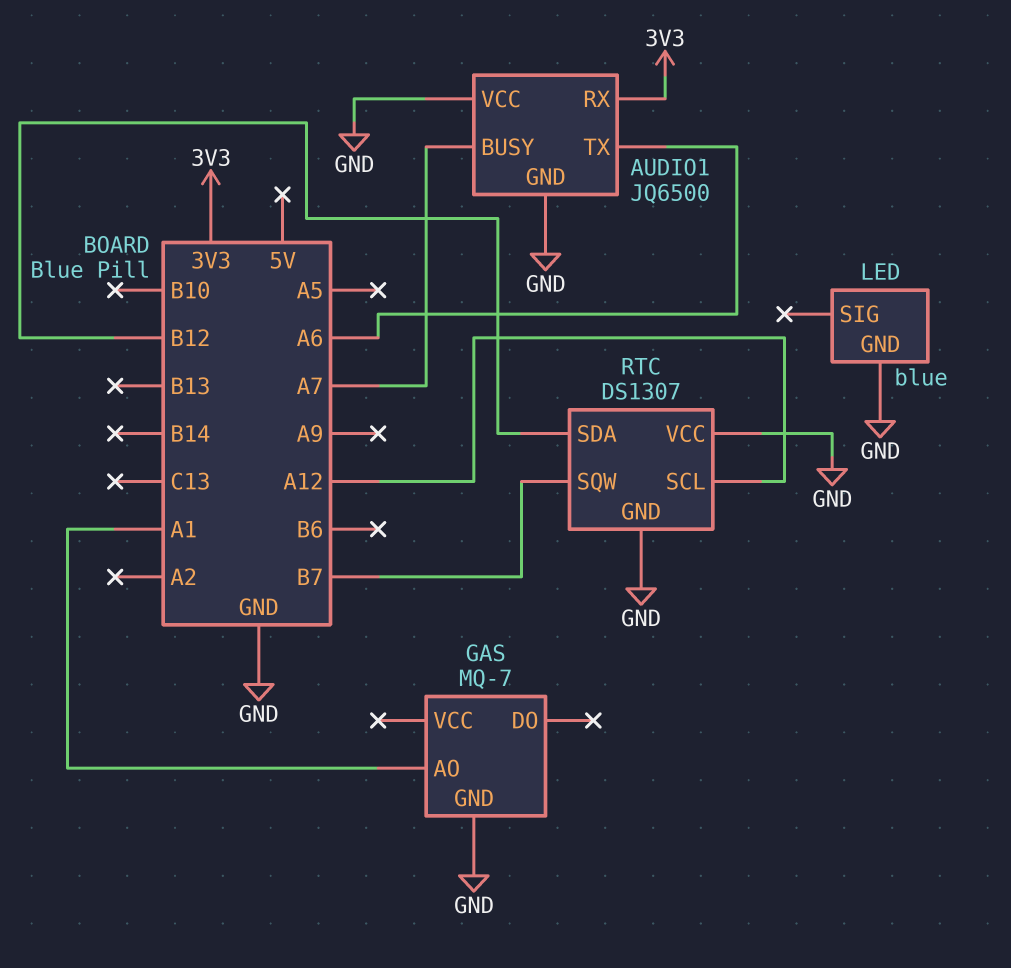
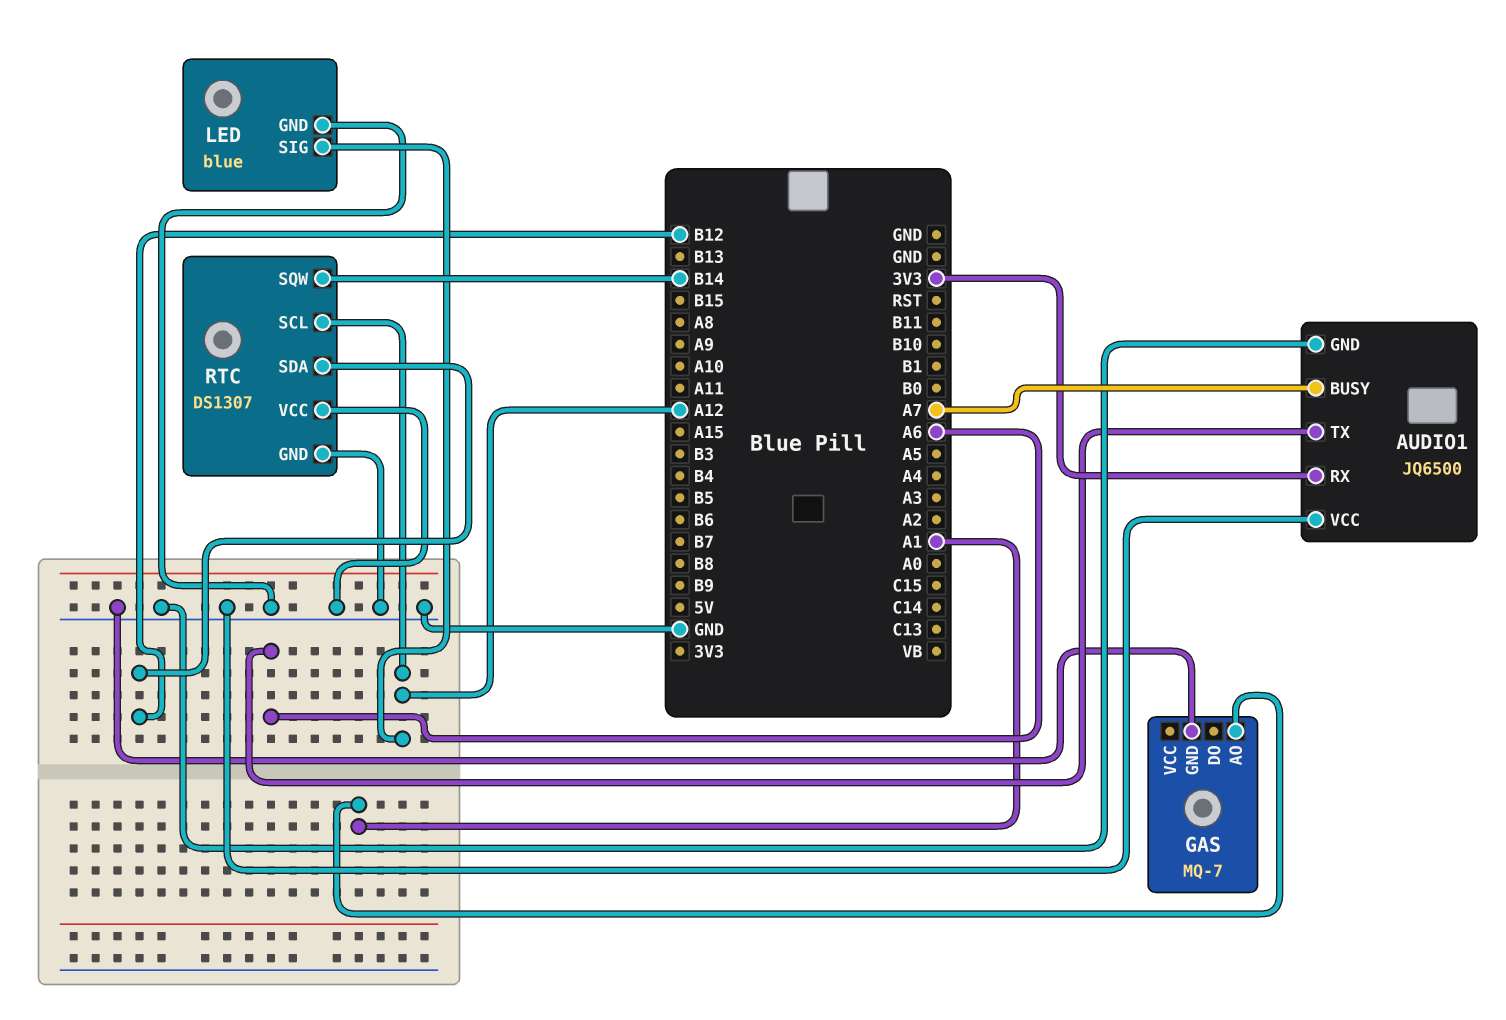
LED pin SIG: none -> A12
RTC pin SQW: B7 -> B14

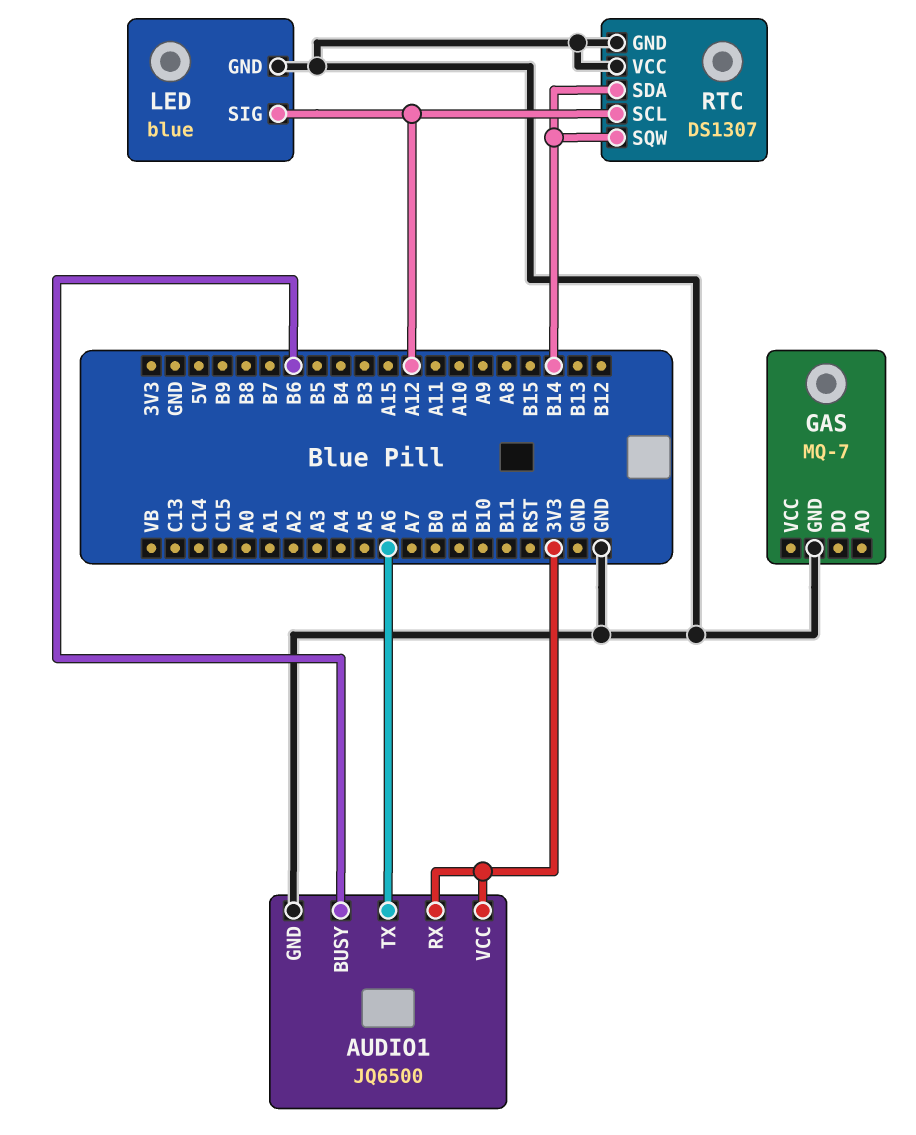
AUDIO1 pin BUSY: A7 -> B6
AUDIO1 pin VCC: GND -> 3V3
GAS pin AO: A1 -> none
RTC pin SDA: B12 -> B14

